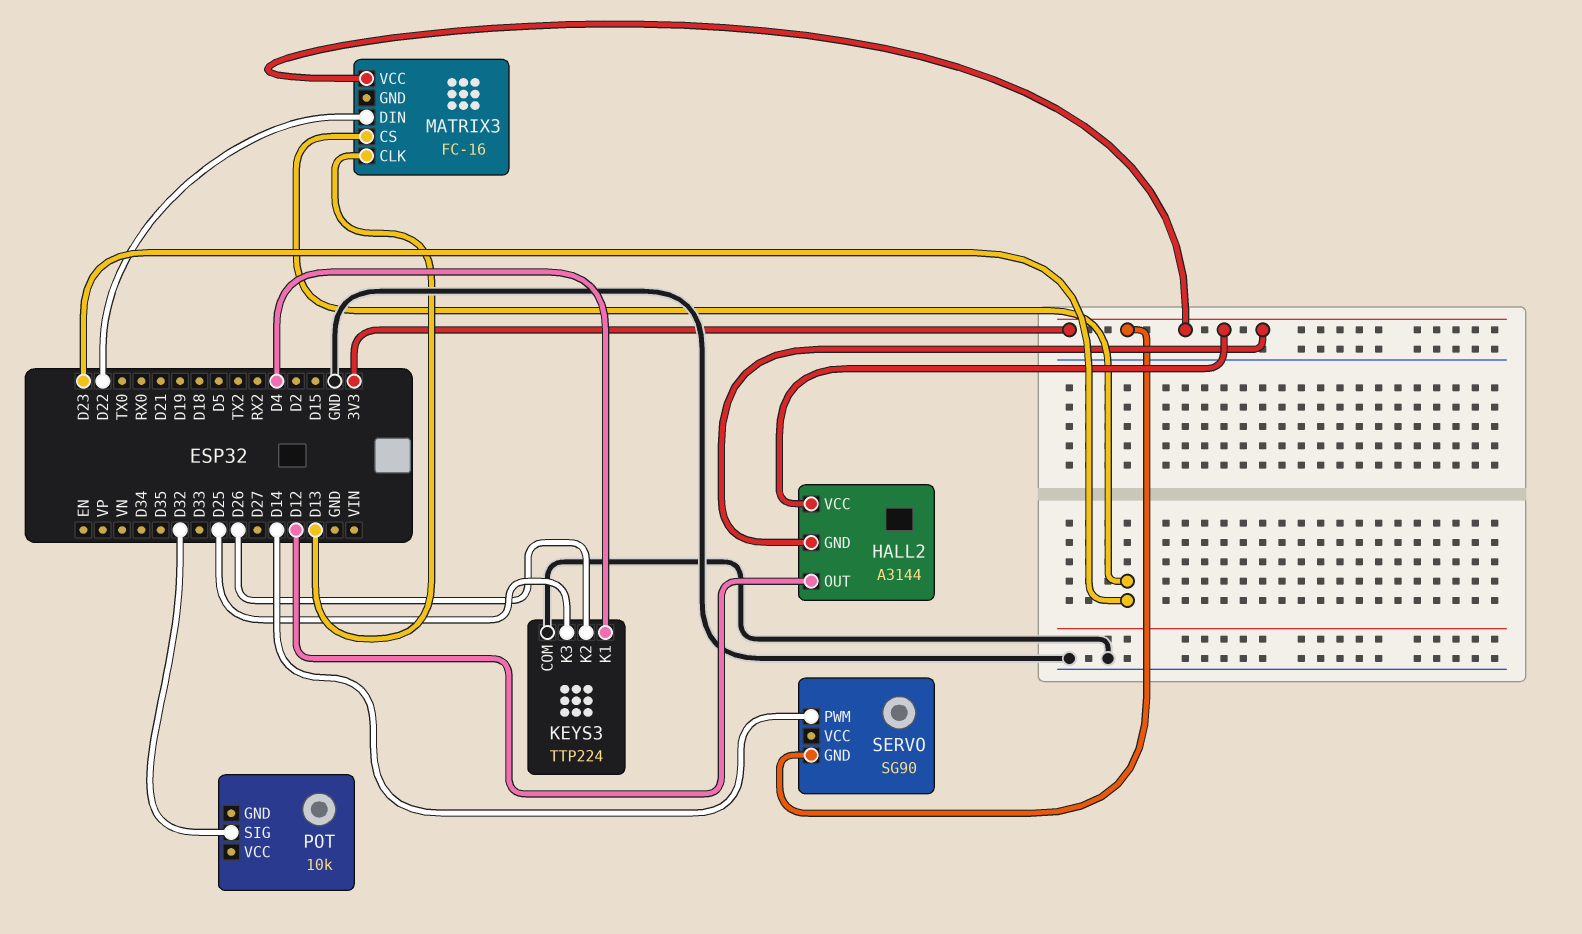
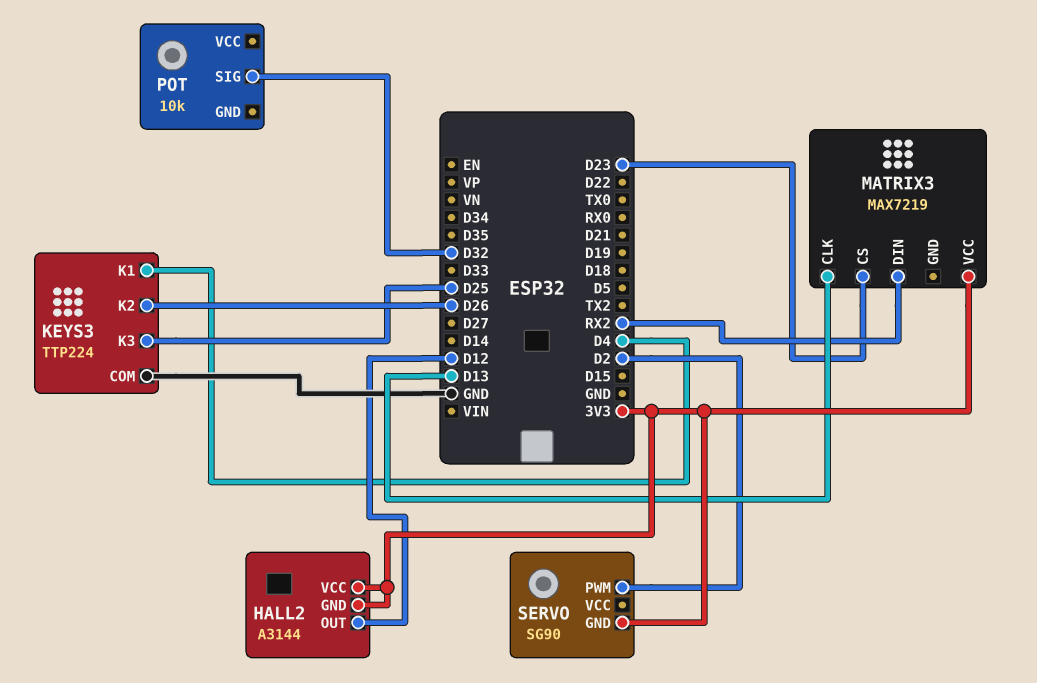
MATRIX3: FC-16 -> MAX7219
MATRIX3 pin DIN: D22 -> RX2
SERVO pin PWM: D14 -> D2

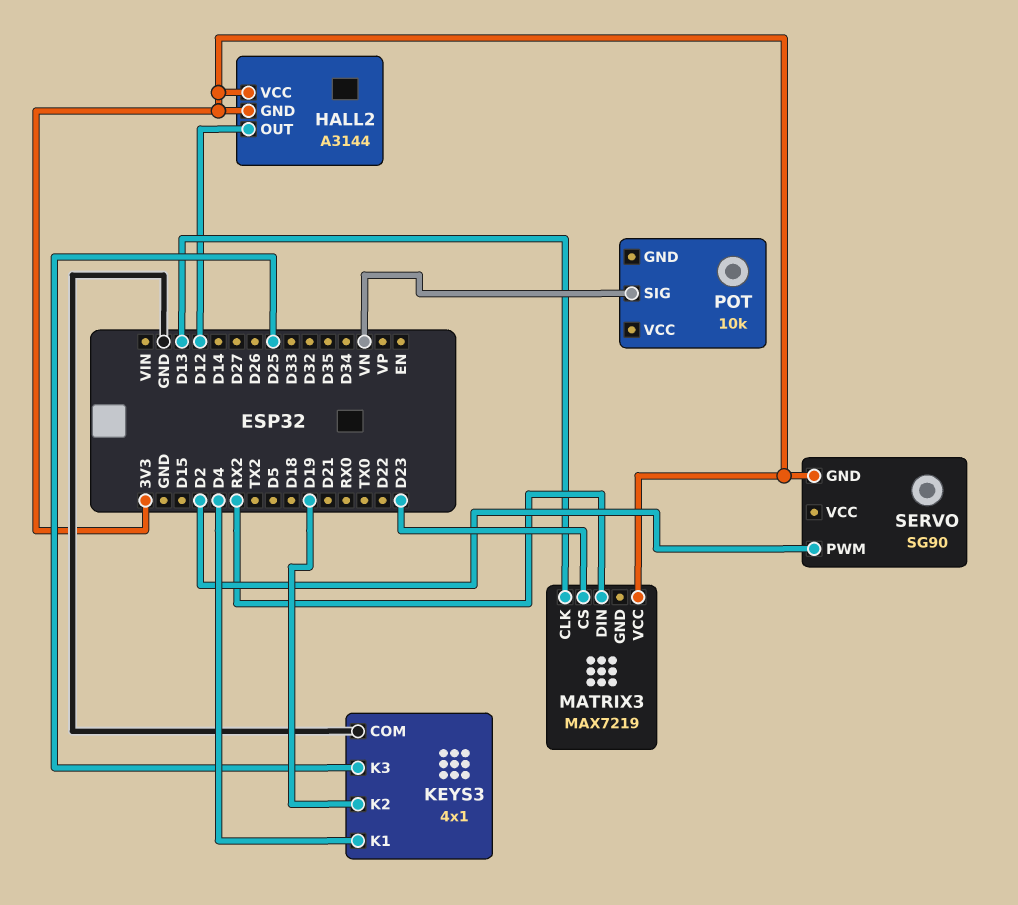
KEYS3: TTP224 -> 4x1
KEYS3 pin K2: D26 -> D19
POT pin SIG: D32 -> VN

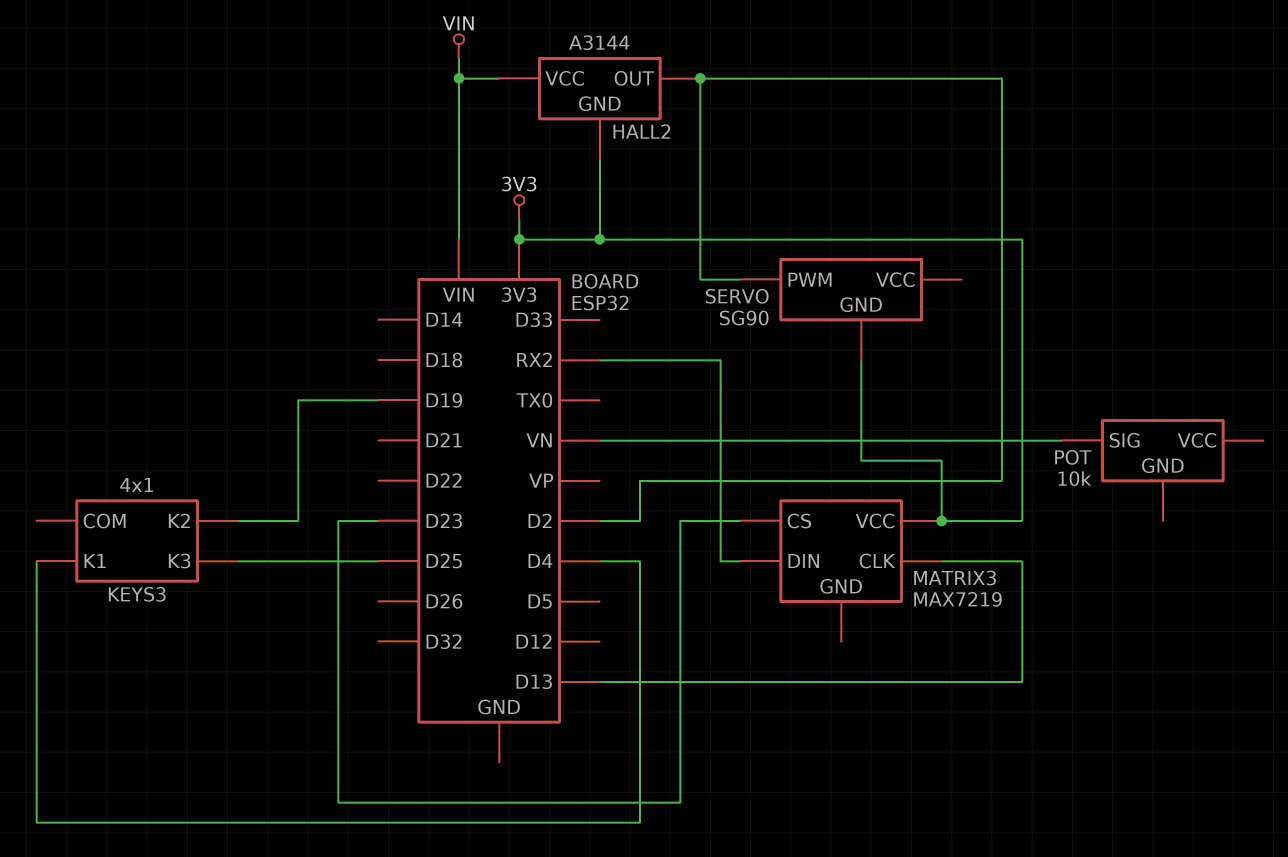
HALL2 pin OUT: D12 -> D2
HALL2 pin VCC: 3V3 -> VIN
KEYS3 pin COM: GND -> none

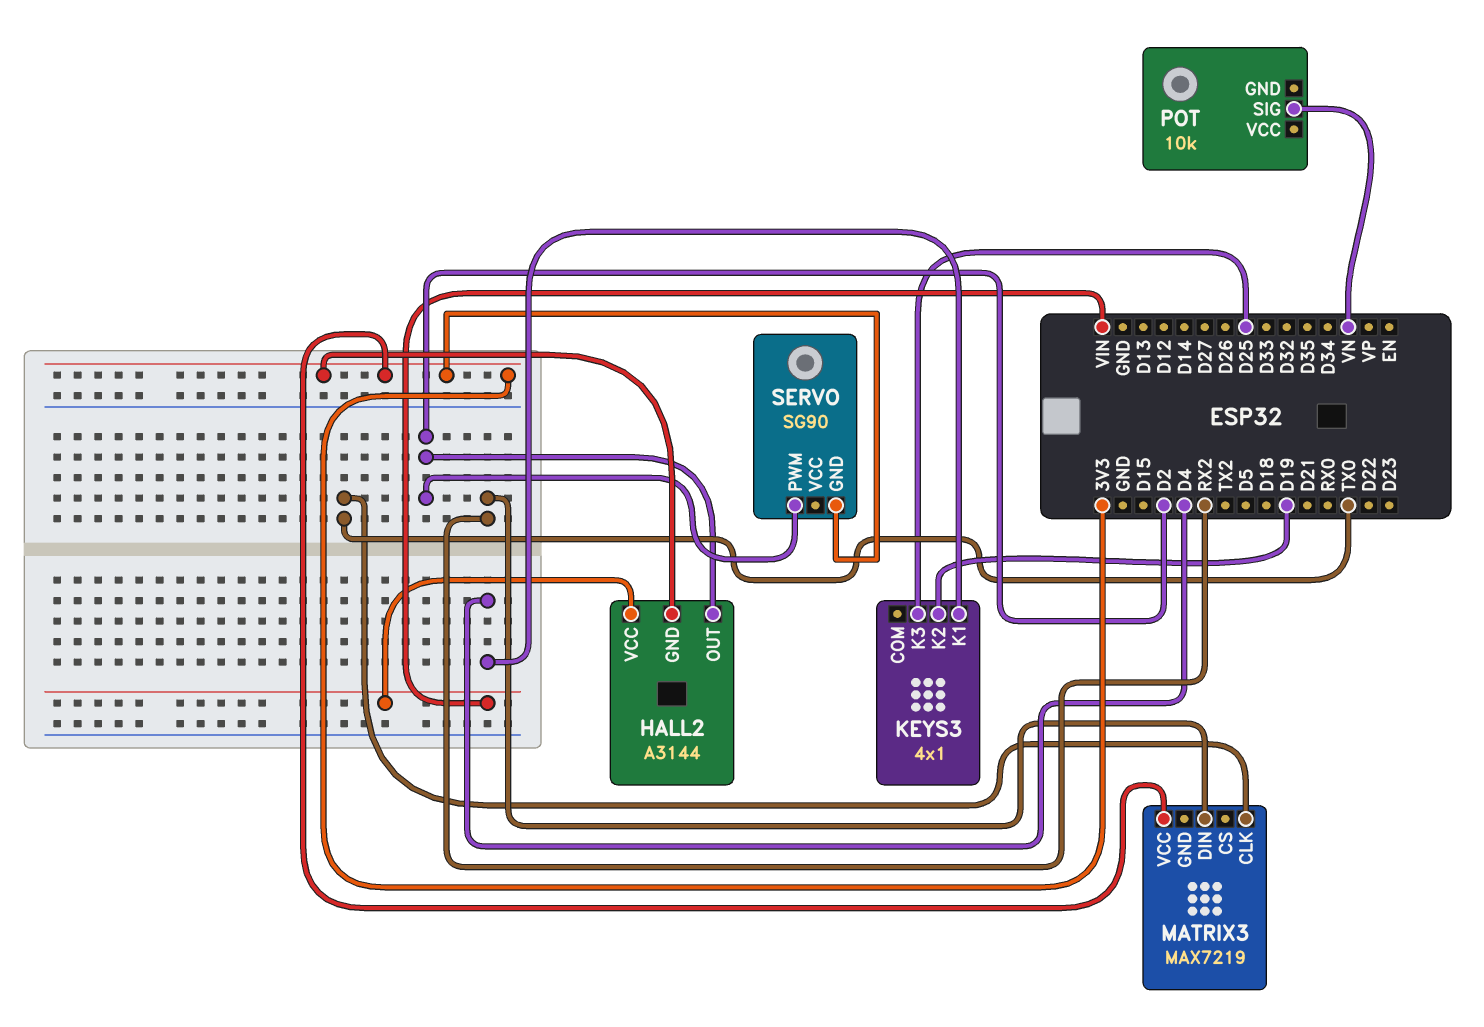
MATRIX3 pin CLK: D13 -> TX0
MATRIX3 pin CS: D23 -> none

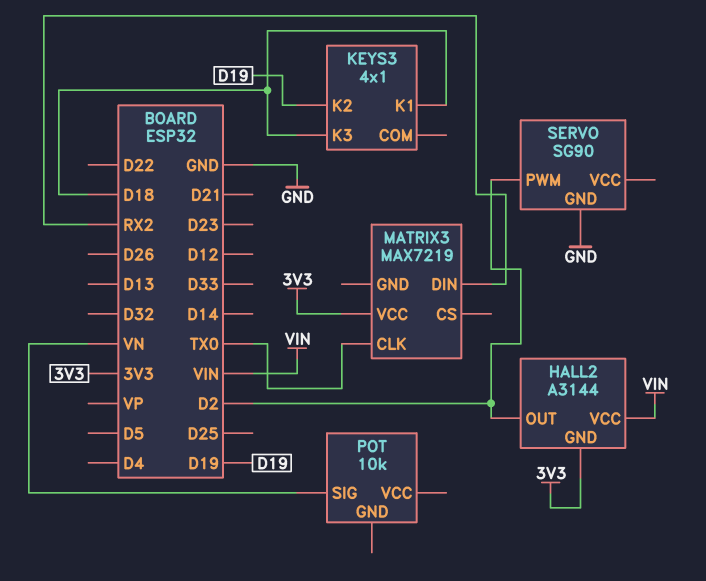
KEYS3 pin K1: D4 -> D18
KEYS3 pin K3: D25 -> D18
SERVO pin GND: 3V3 -> GND

